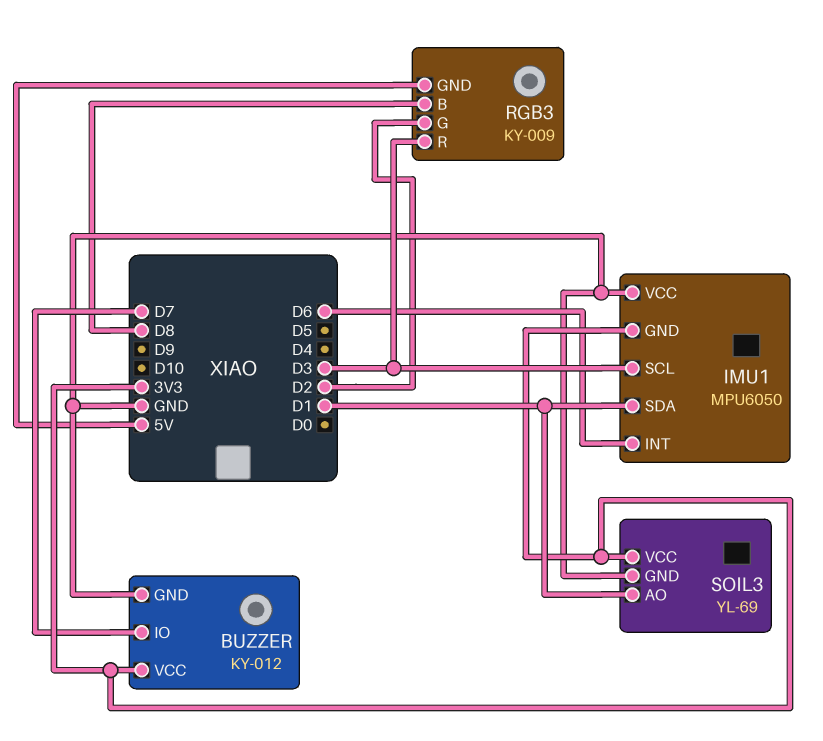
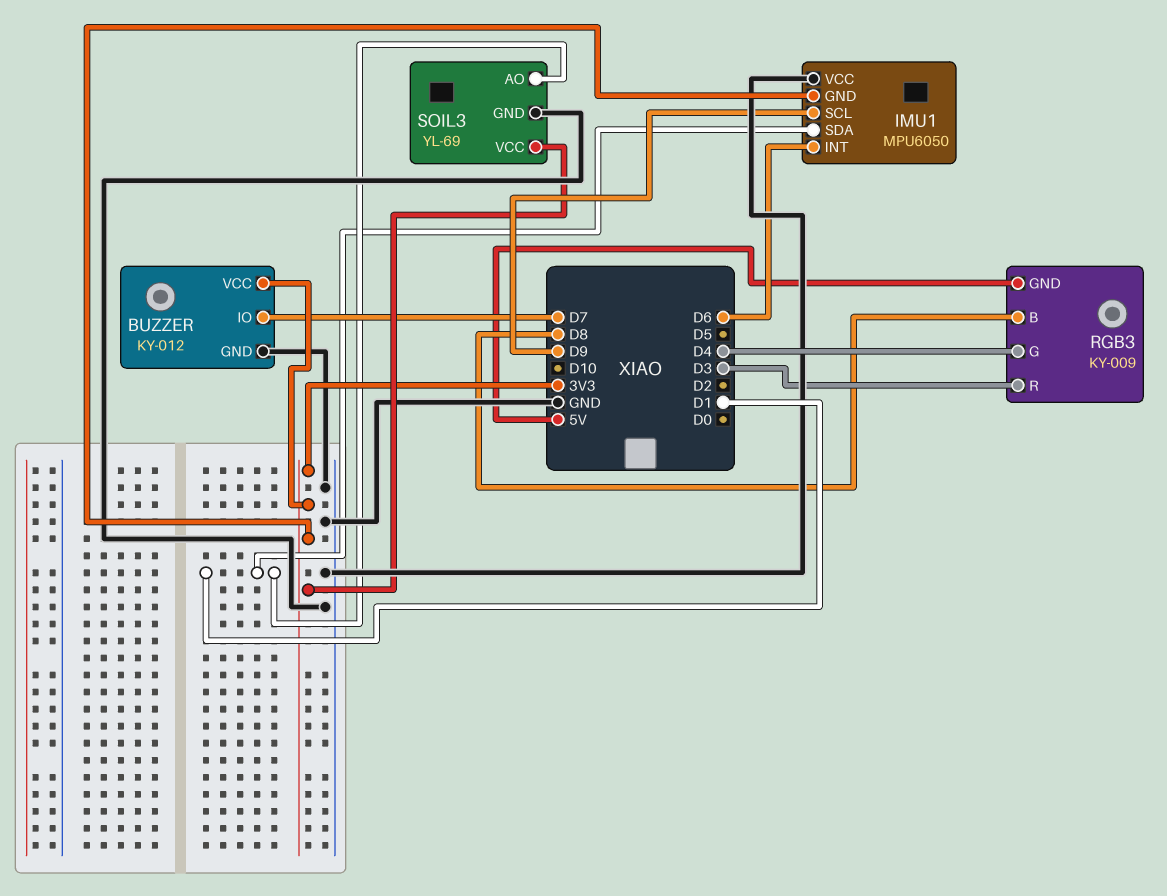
IMU1 pin SCL: D3 -> D9
RGB3 pin G: D2 -> D4

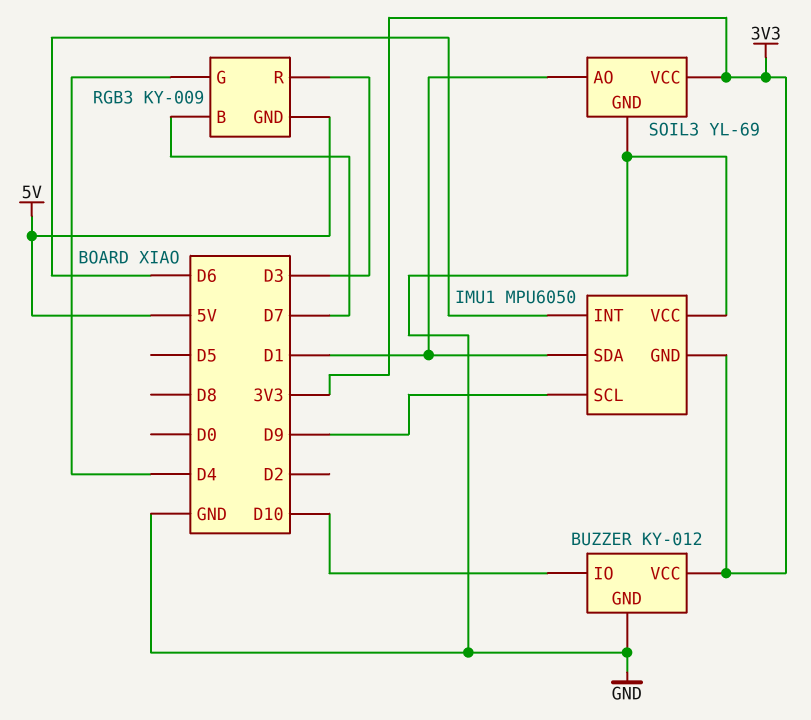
BUZZER pin IO: D7 -> D10
RGB3 pin B: D8 -> D7

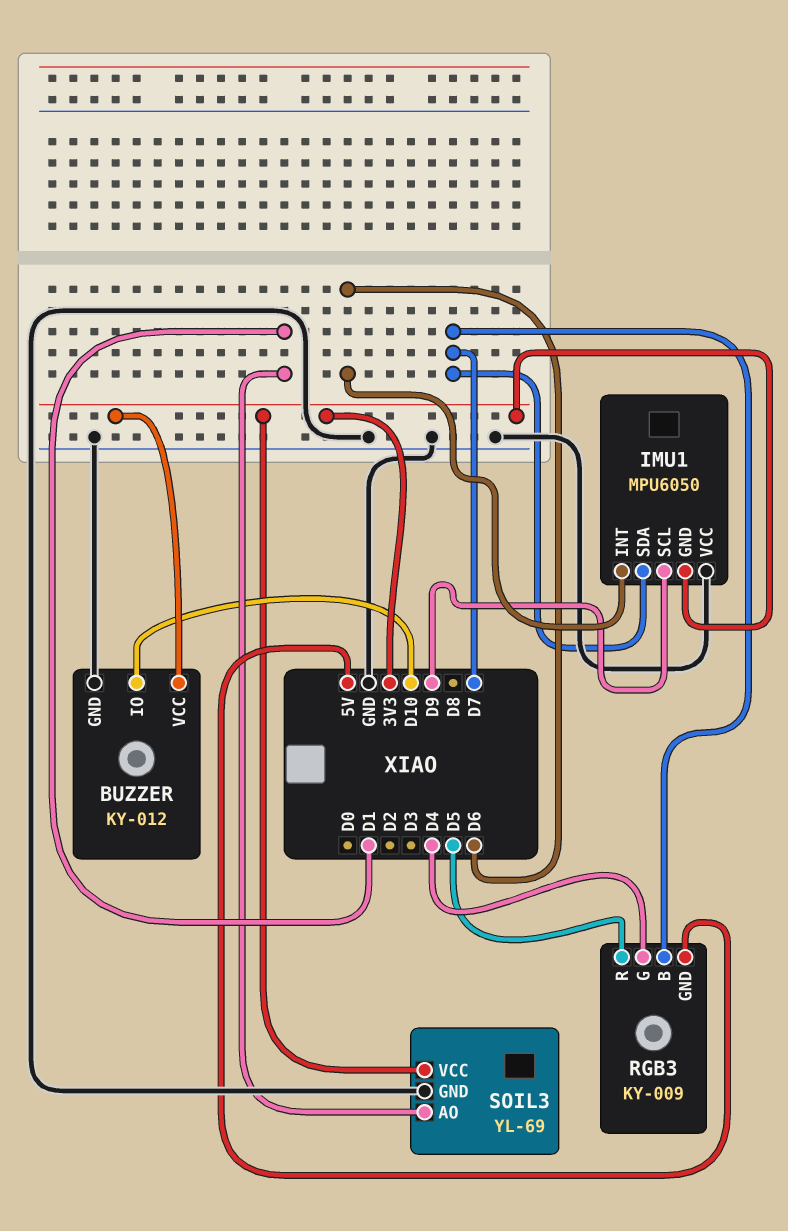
IMU1 pin SDA: D1 -> D7
RGB3 pin R: D3 -> D5

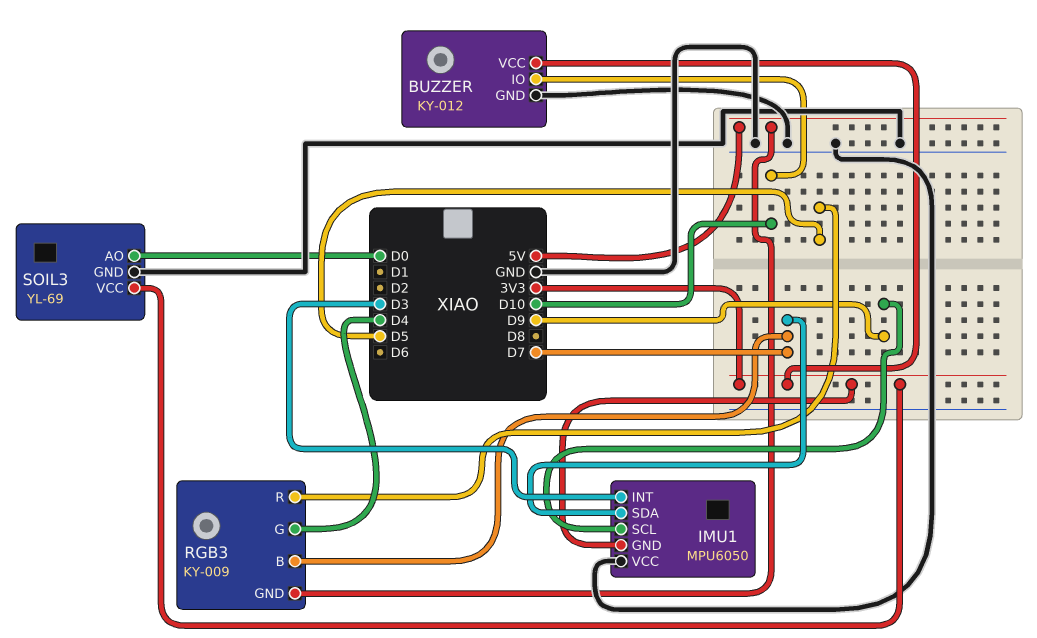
IMU1 pin INT: D6 -> D3
SOIL3 pin AO: D1 -> D0

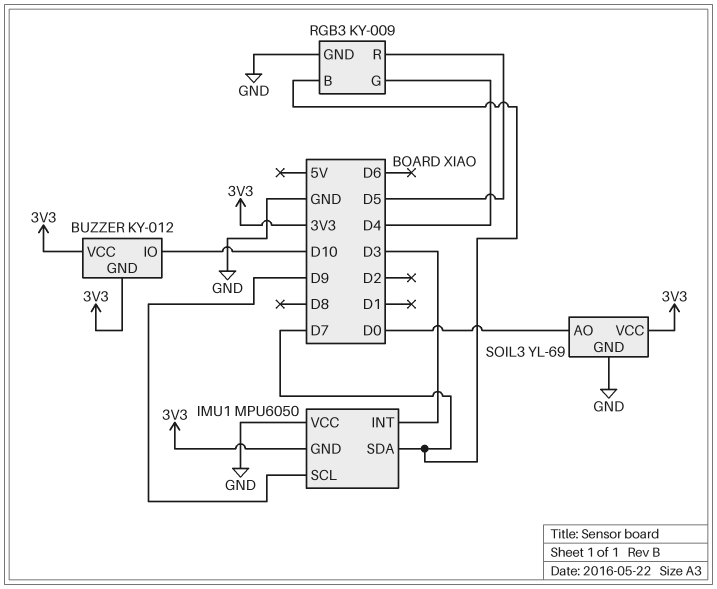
BUZZER pin GND: GND -> 3V3
RGB3 pin GND: 5V -> GND

